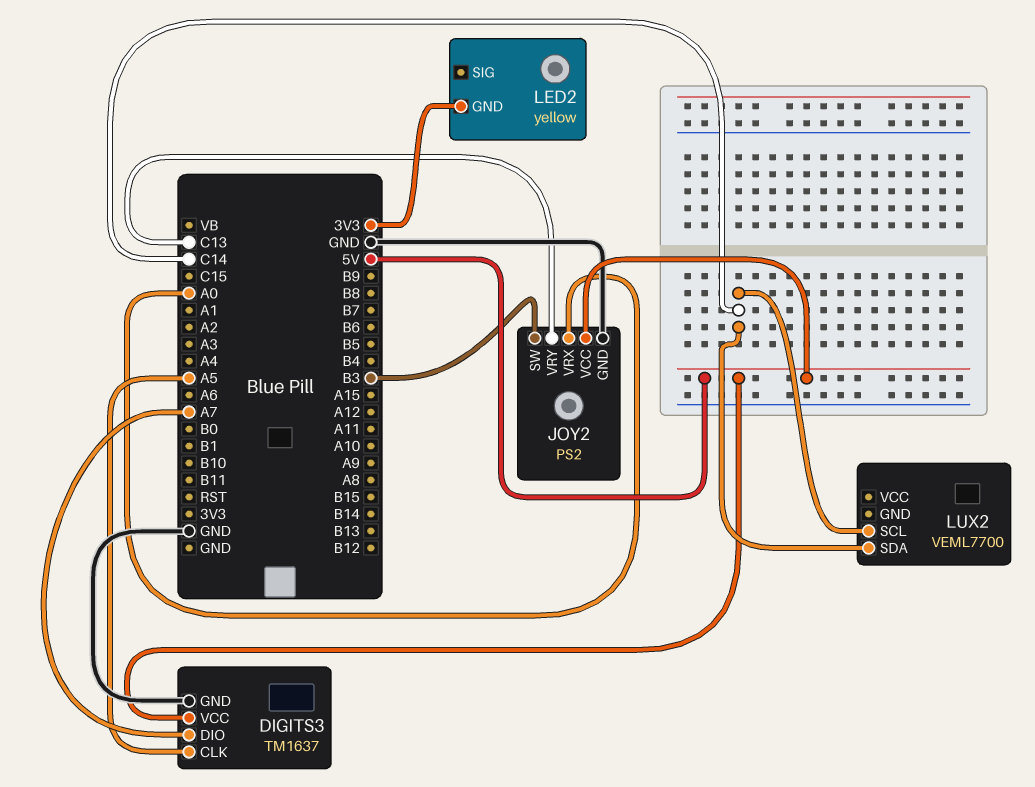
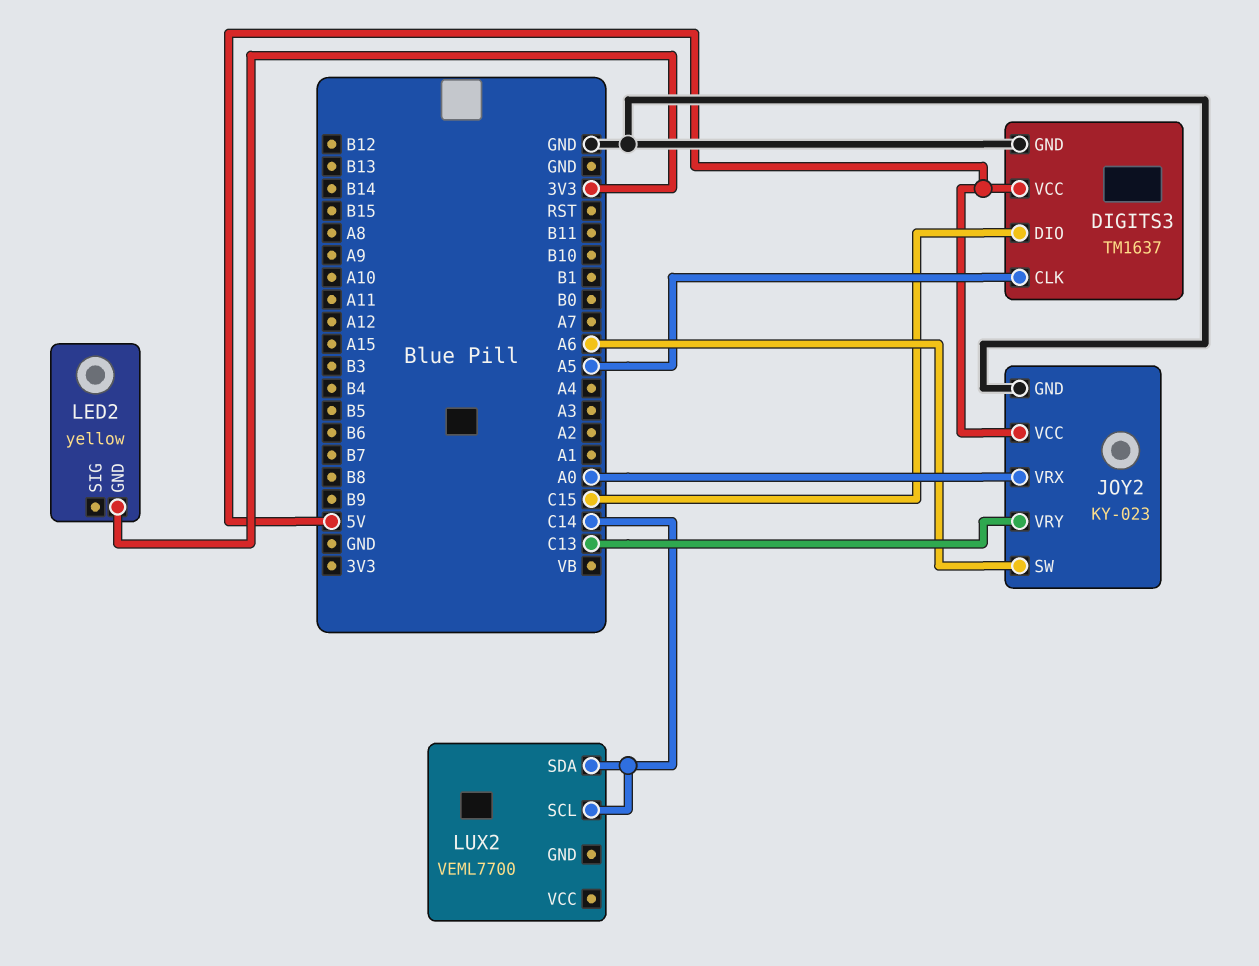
DIGITS3 pin DIO: A7 -> C15
JOY2: PS2 -> KY-023
JOY2 pin SW: B3 -> A6

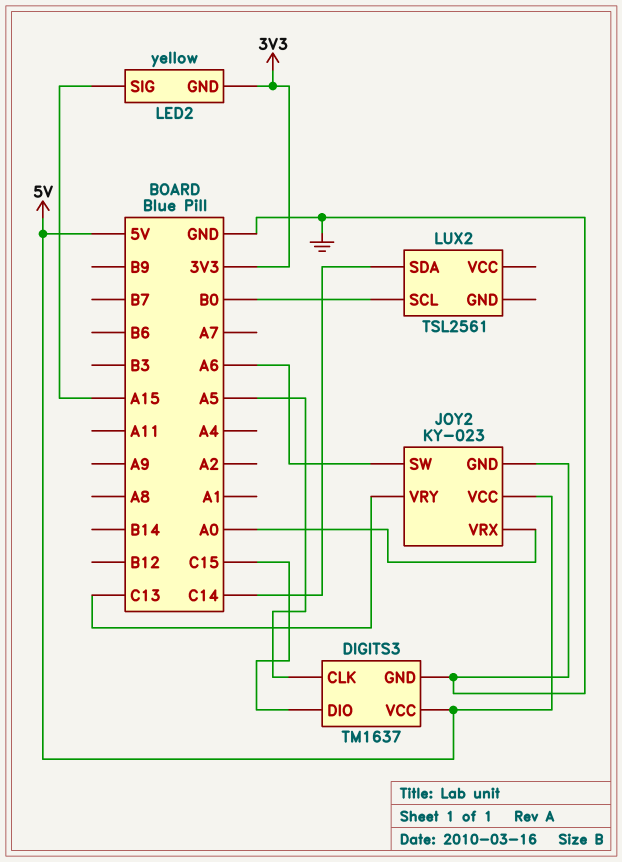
LED2 pin SIG: none -> A15
LUX2: VEML7700 -> TSL2561
LUX2 pin SCL: C14 -> B0

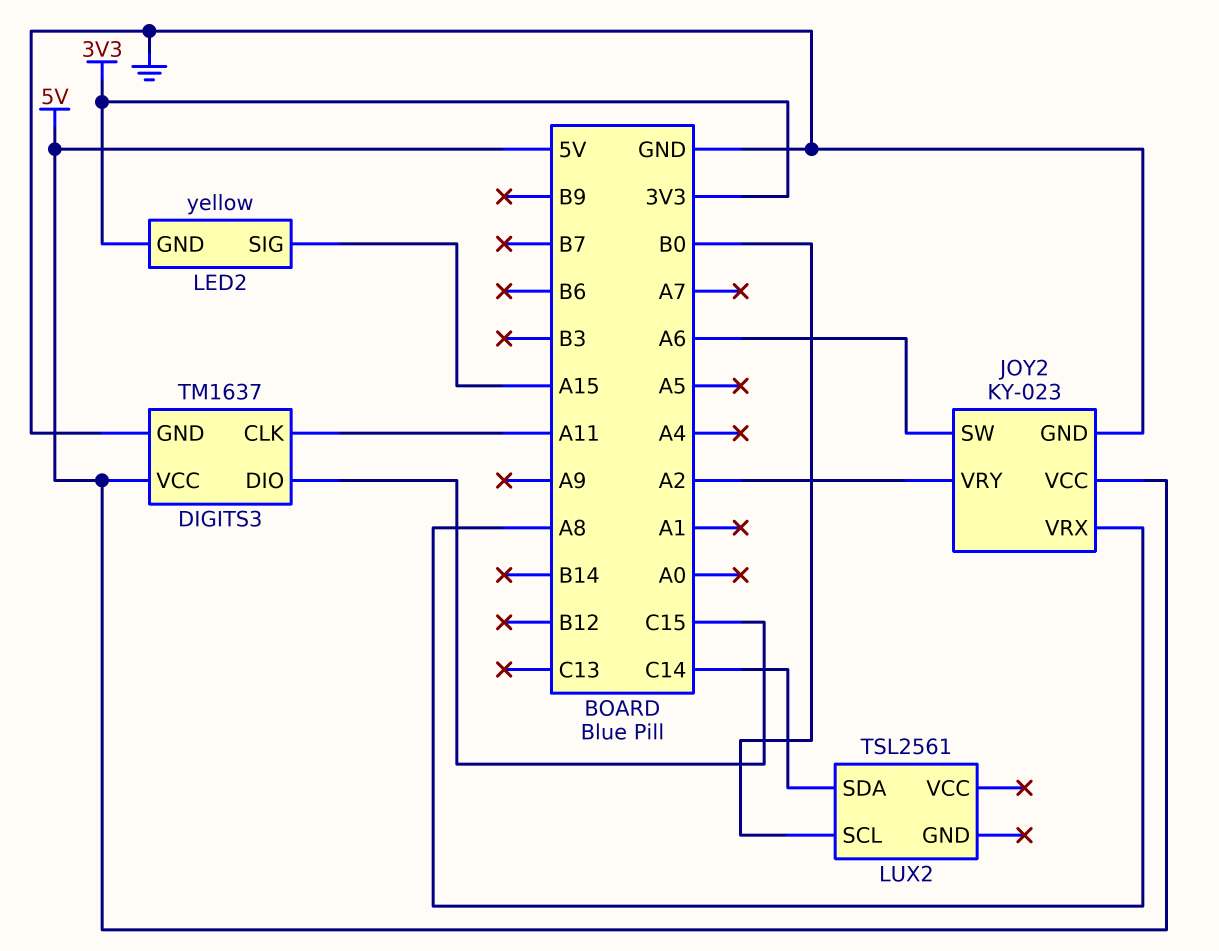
DIGITS3 pin CLK: A5 -> A11
JOY2 pin VRX: A0 -> A8
JOY2 pin VRY: C13 -> A2

